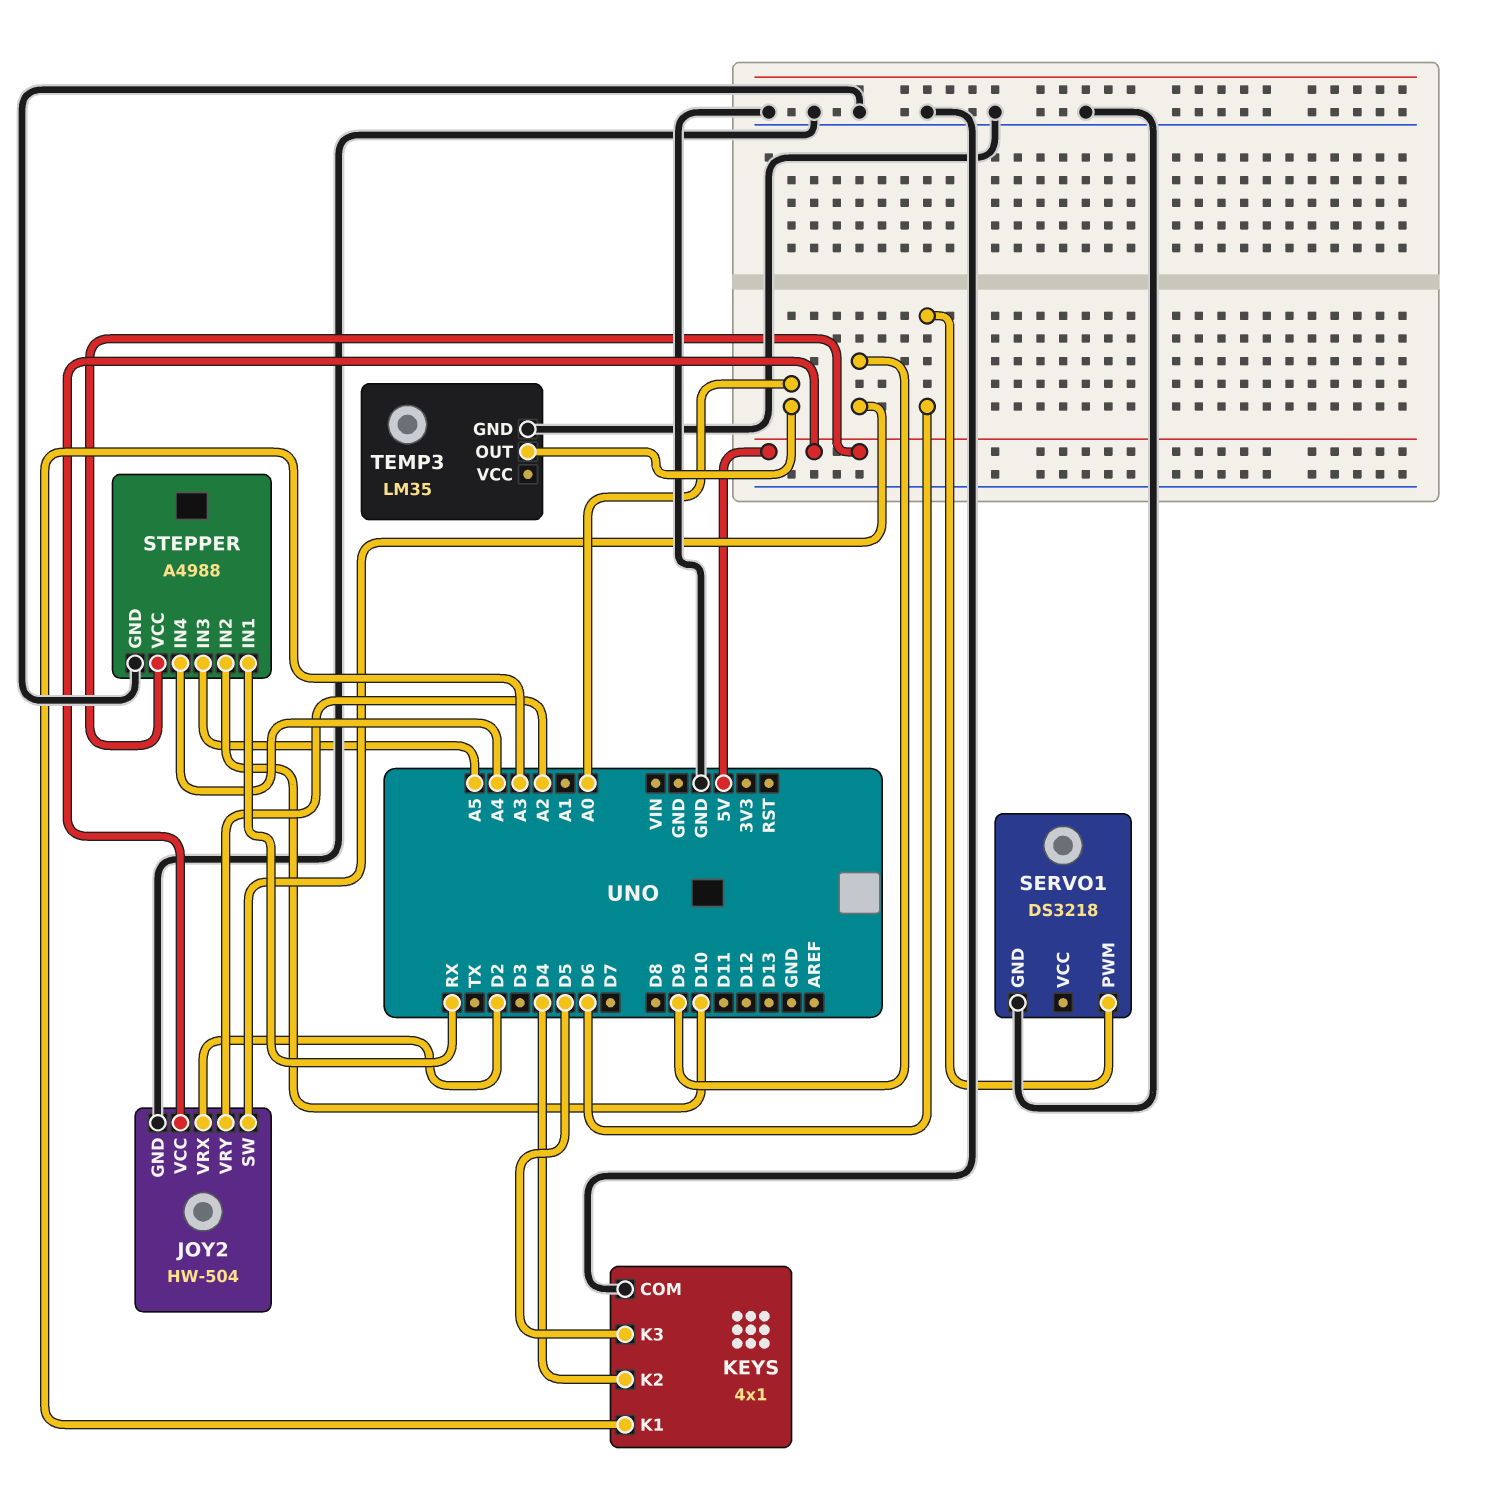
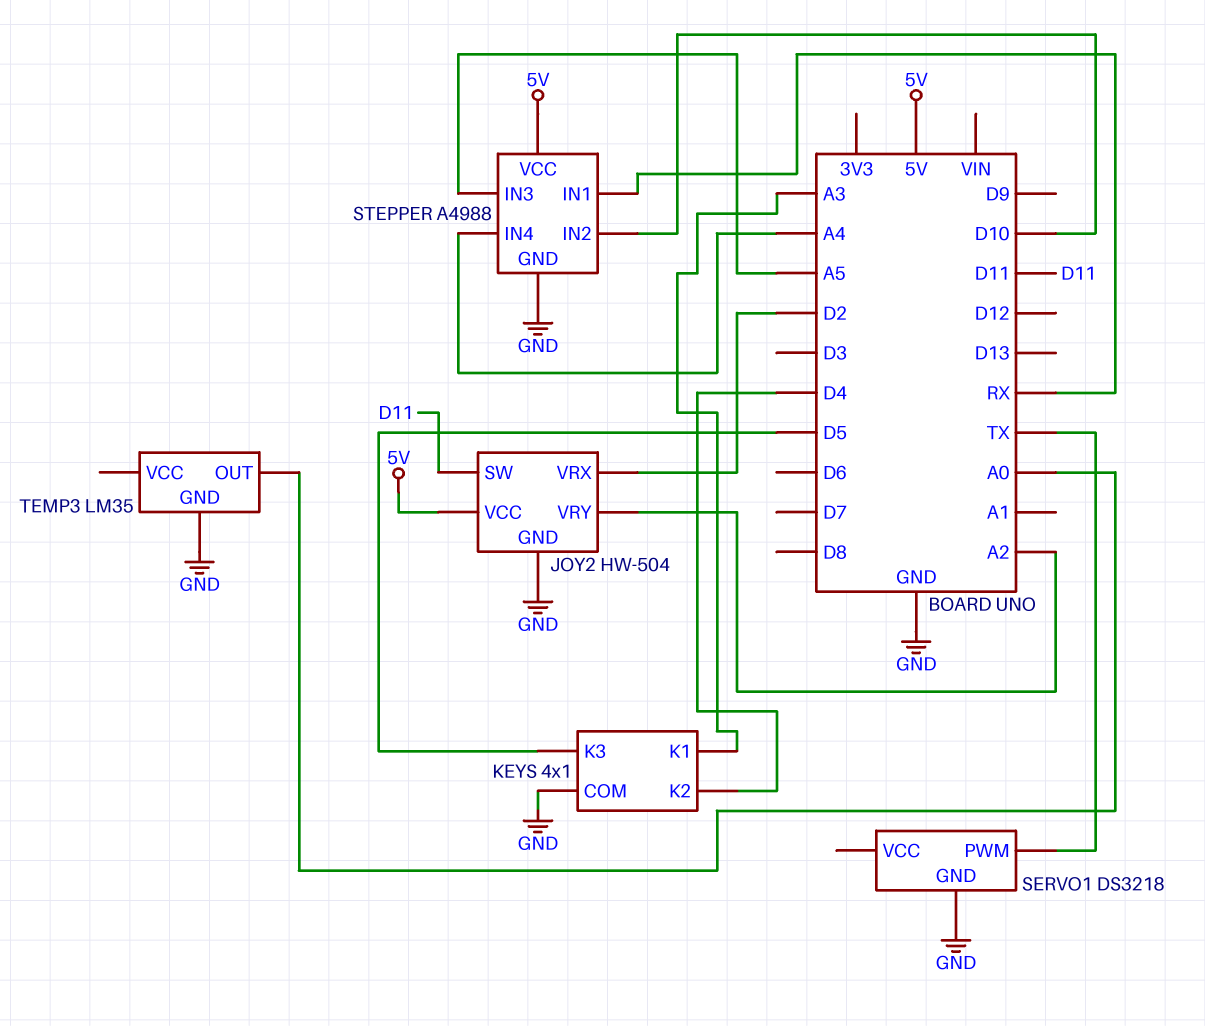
JOY2 pin SW: D9 -> D11
SERVO1 pin PWM: D6 -> TX

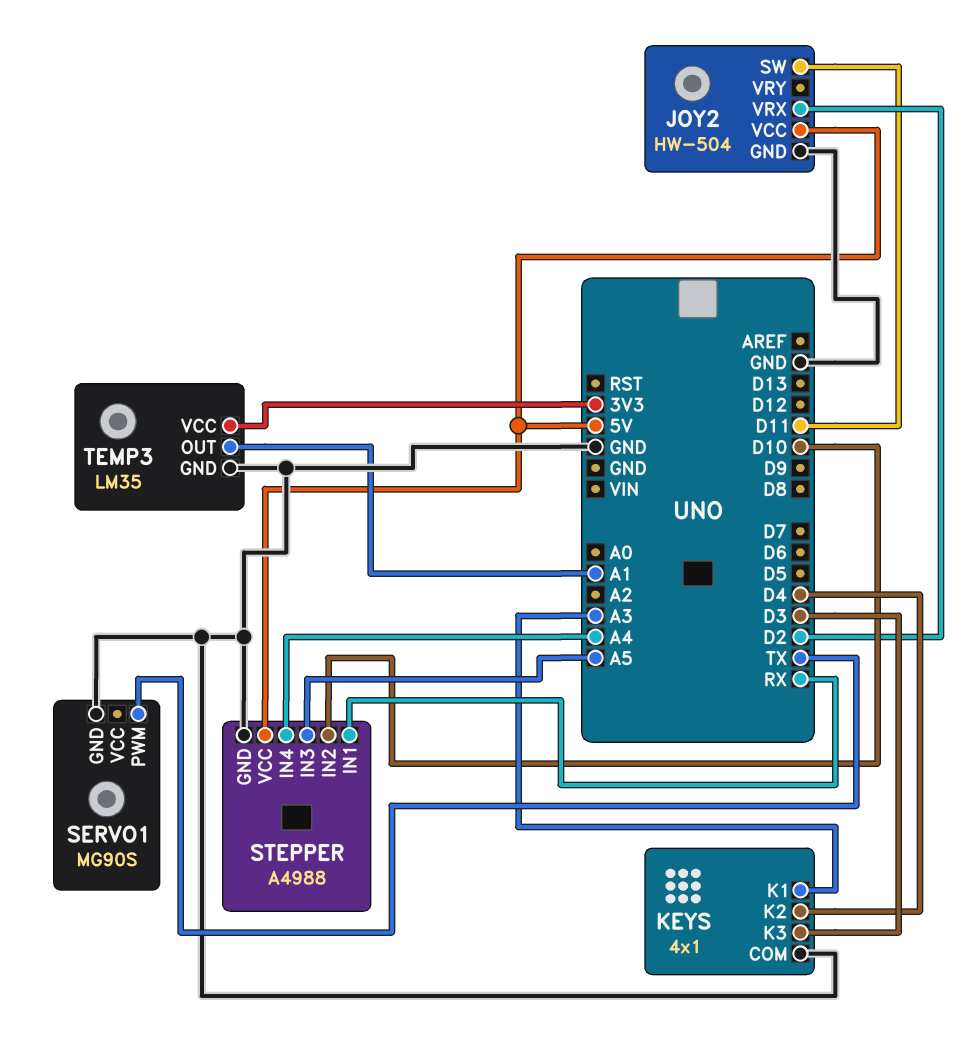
JOY2 pin VRY: A2 -> none
KEYS pin K3: D5 -> D3
SERVO1: DS3218 -> MG90S
TEMP3 pin OUT: A0 -> A1
TEMP3 pin VCC: none -> 3V3

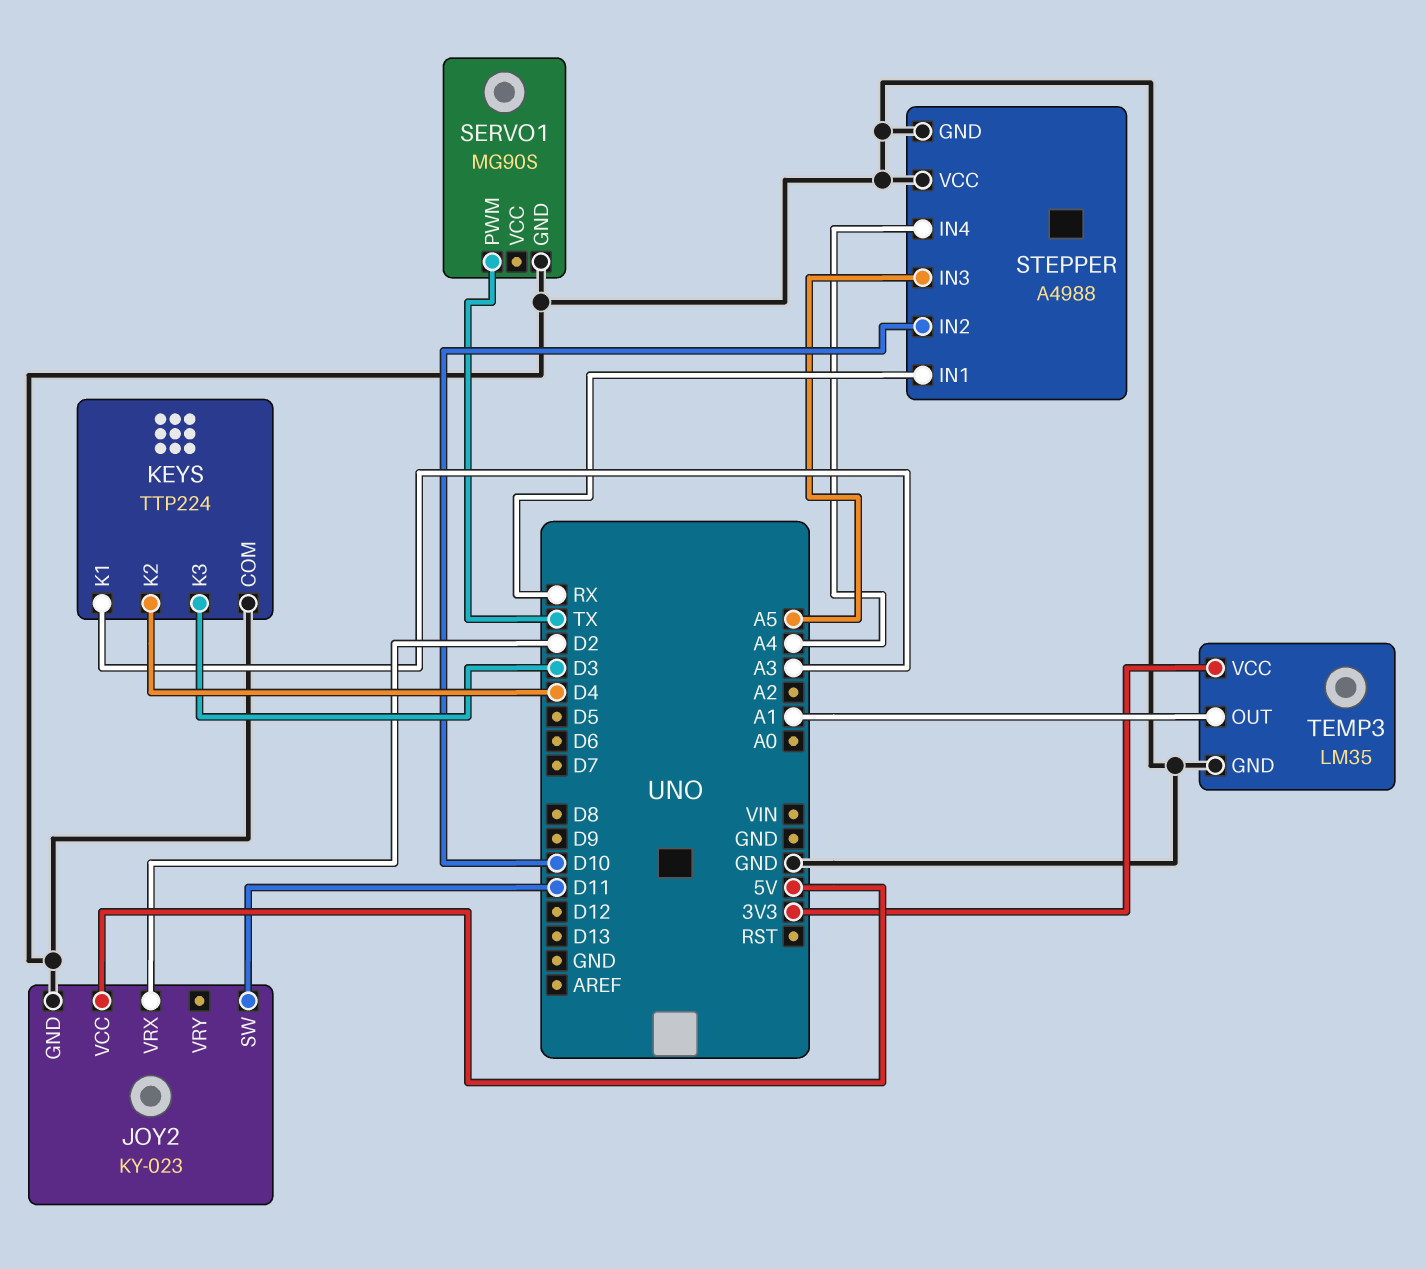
JOY2: HW-504 -> KY-023
KEYS: 4x1 -> TTP224
STEPPER pin VCC: 5V -> GND

